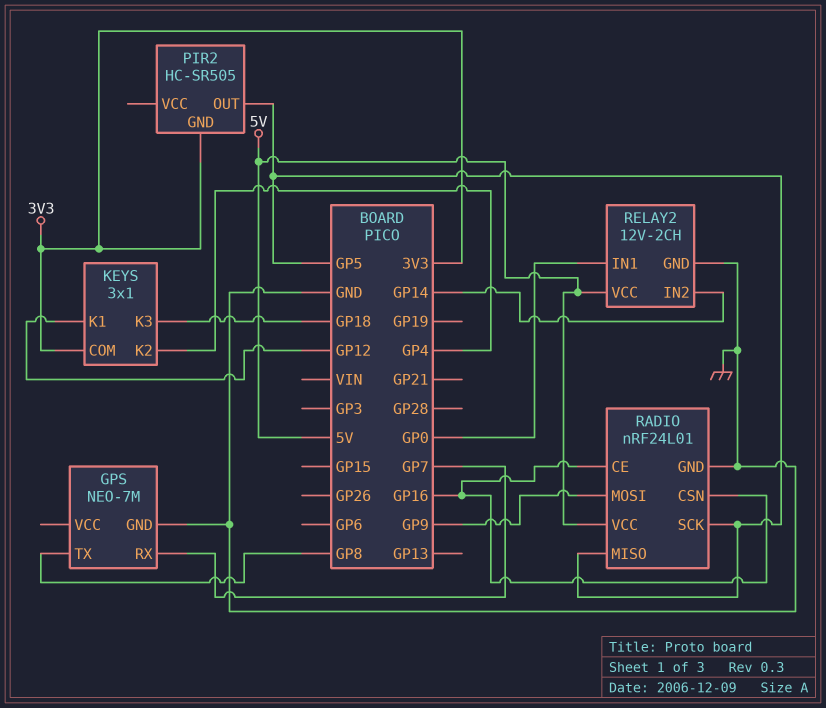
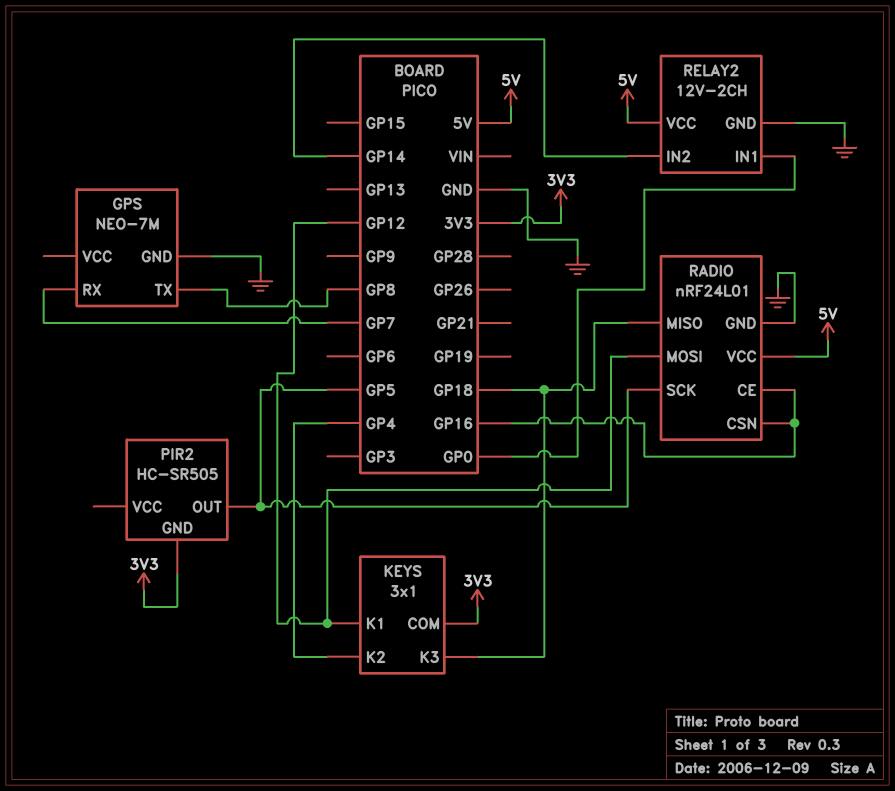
RADIO pin MISO: GP5 -> GP18
RADIO pin MOSI: GP9 -> GP12

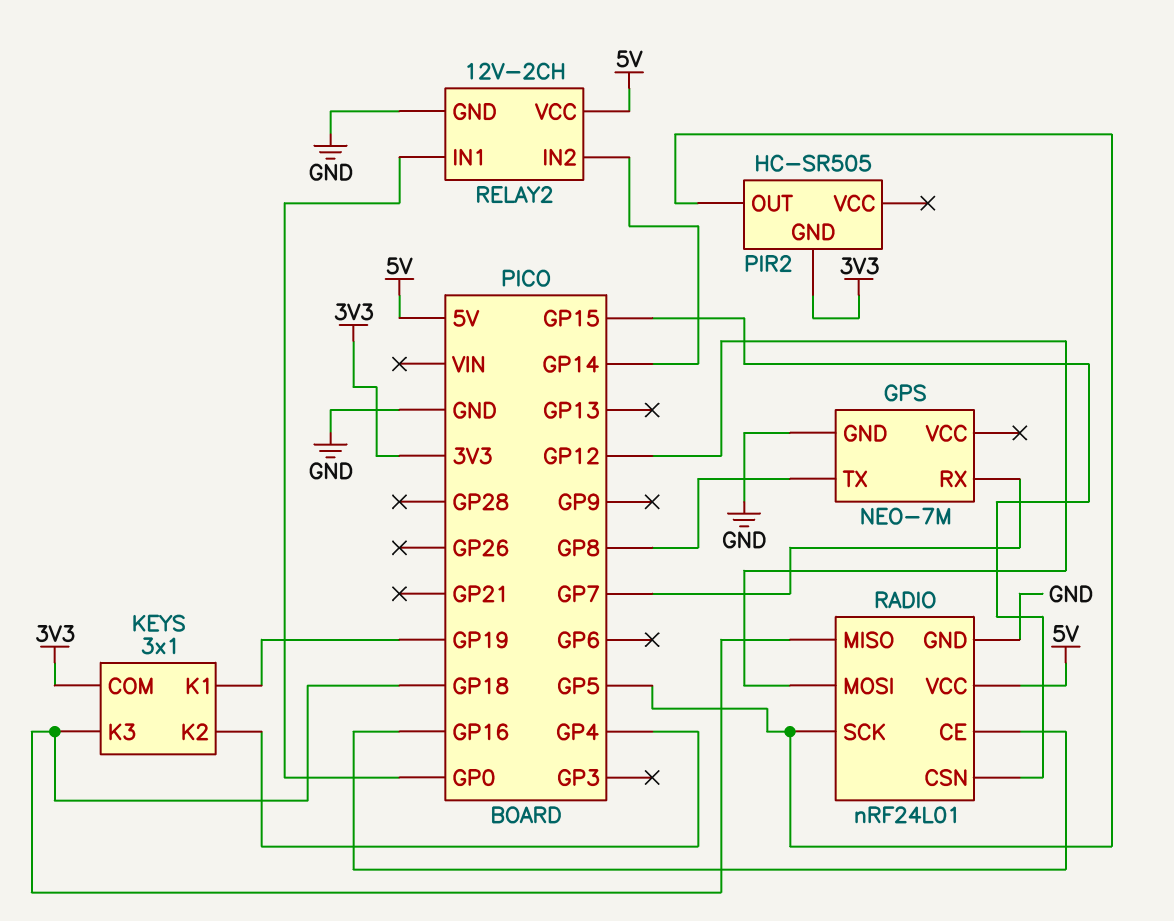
KEYS pin K1: GP12 -> GP19
RADIO pin CSN: GP16 -> GP15

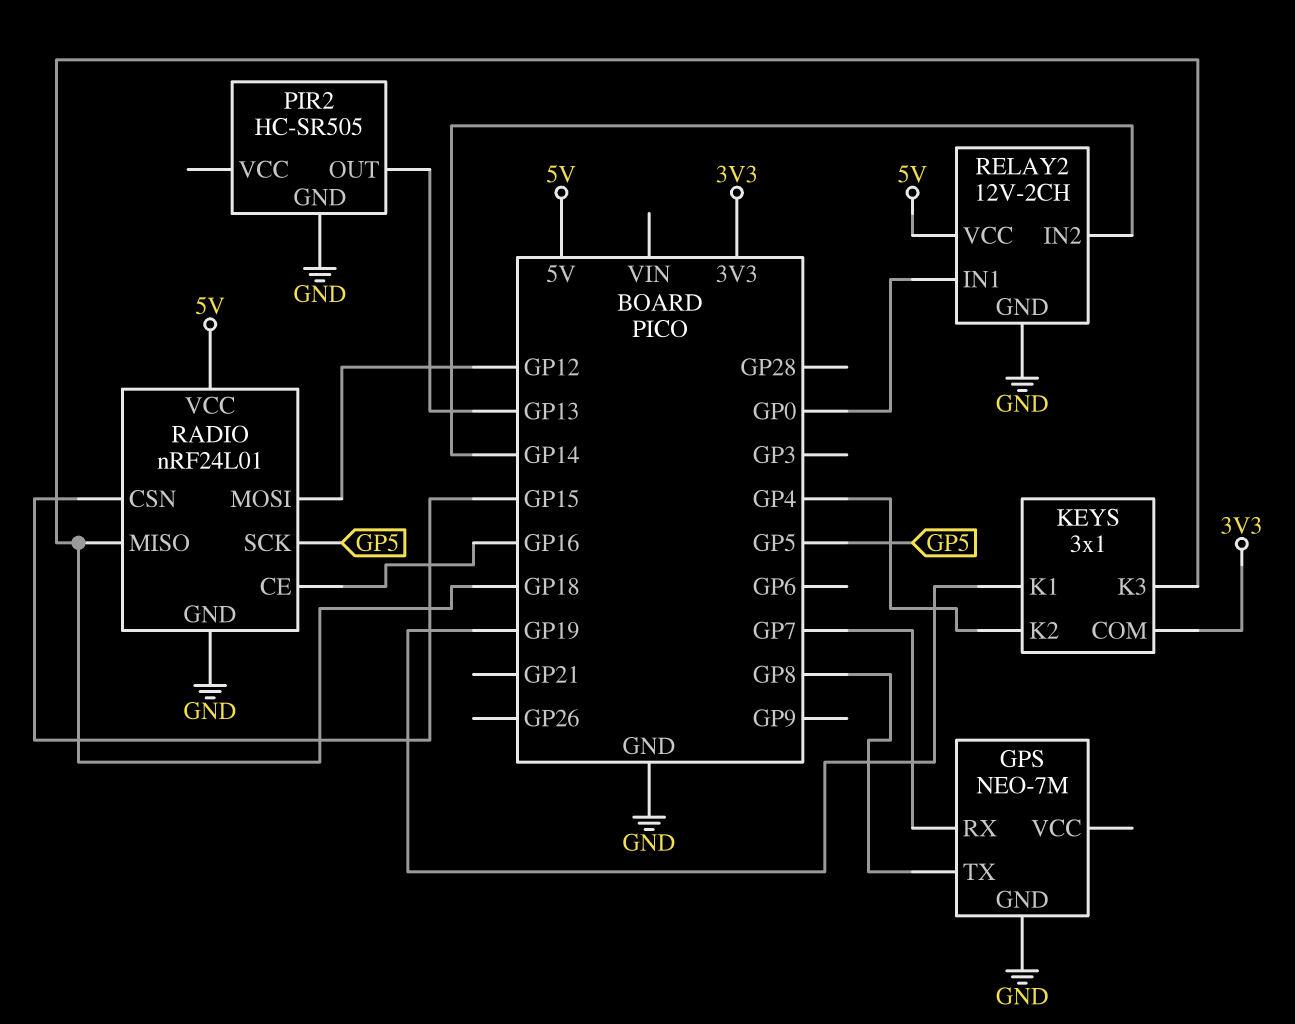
PIR2 pin GND: 3V3 -> GND
PIR2 pin OUT: GP5 -> GP13

